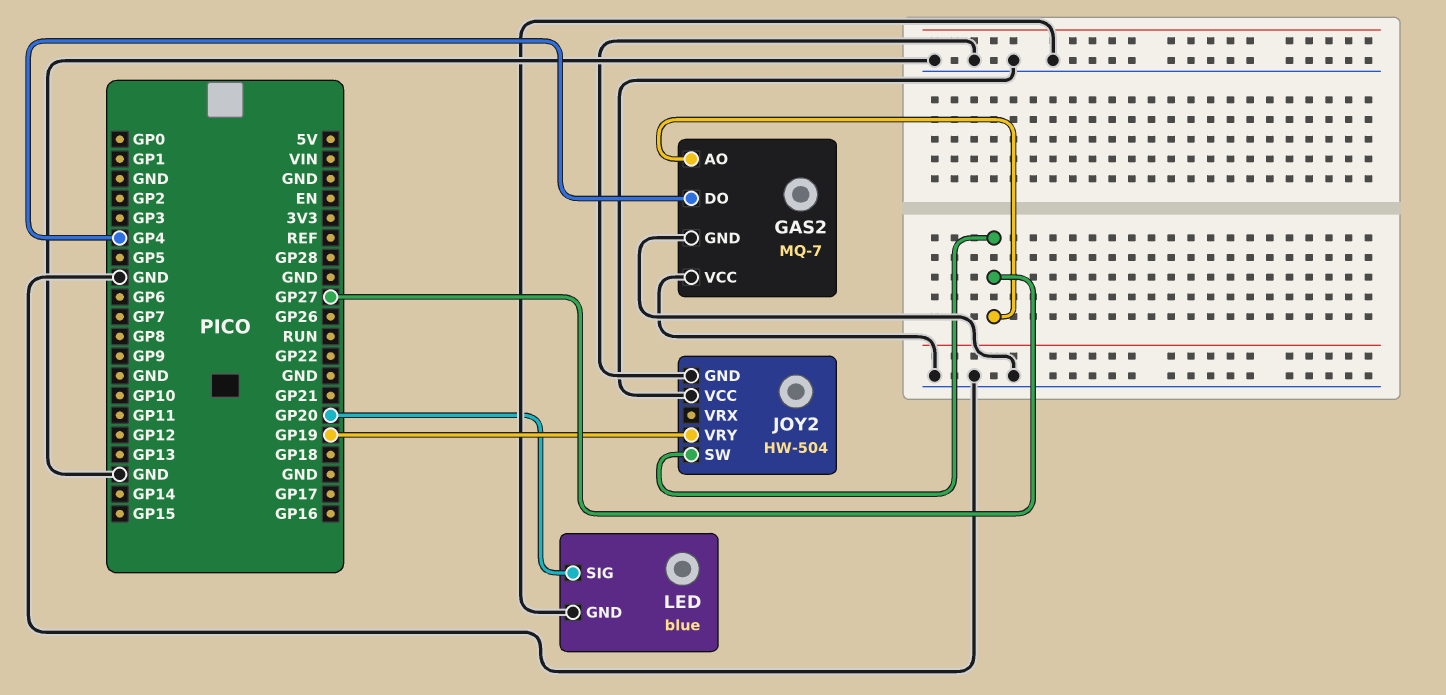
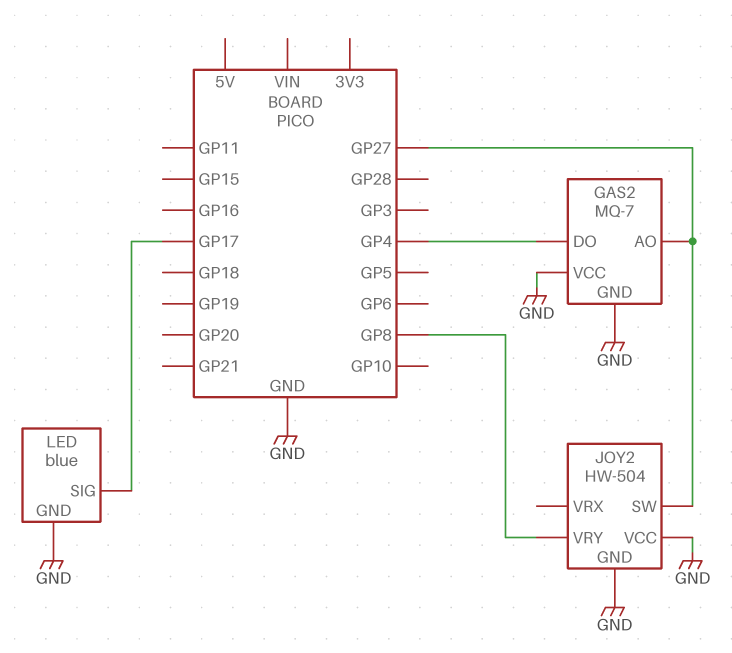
JOY2 pin VRY: GP19 -> GP8
LED pin SIG: GP20 -> GP17

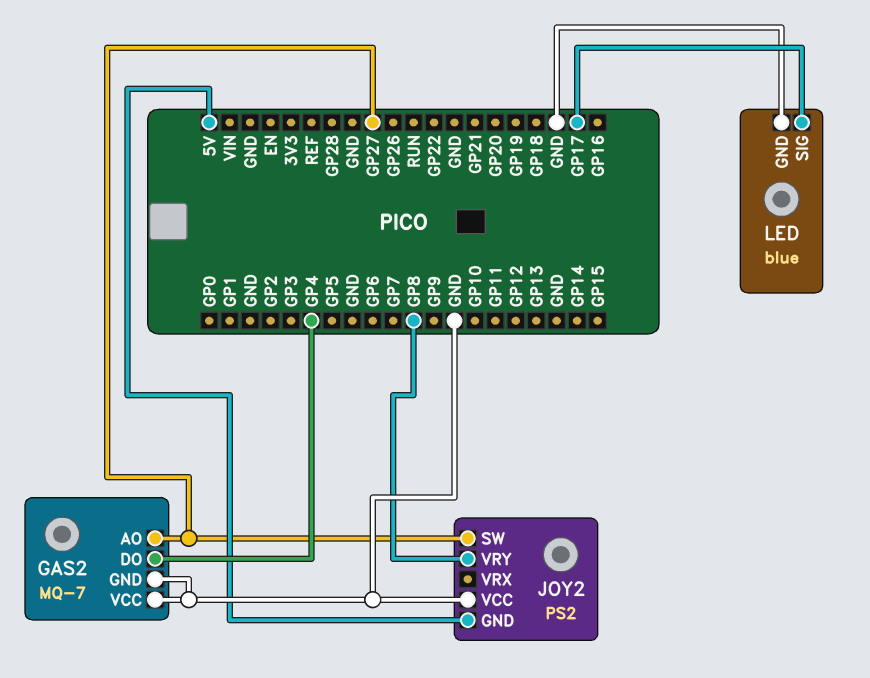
JOY2: HW-504 -> PS2
JOY2 pin GND: GND -> 5V

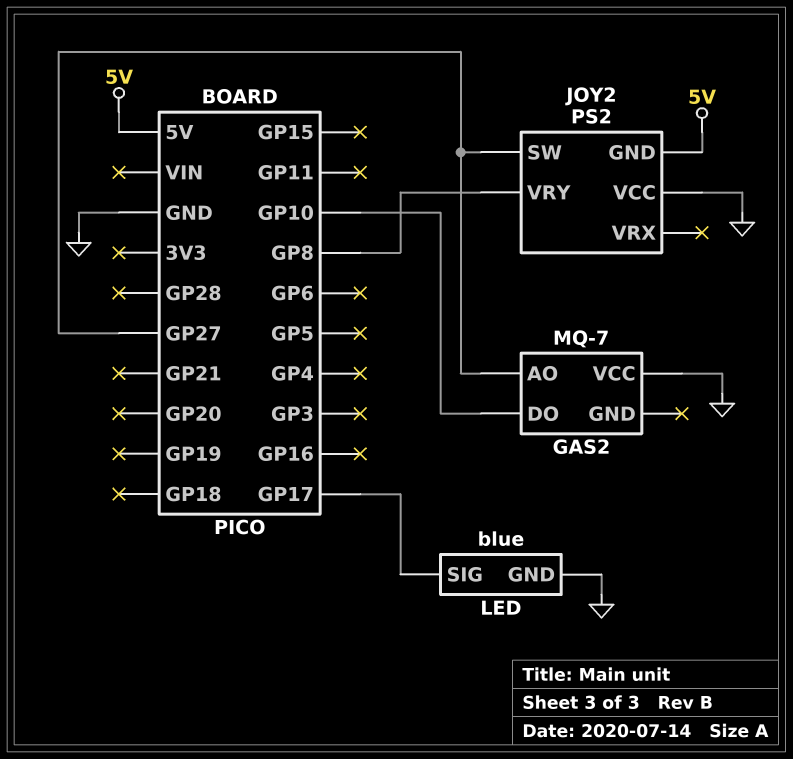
GAS2 pin DO: GP4 -> GP10
GAS2 pin GND: GND -> none

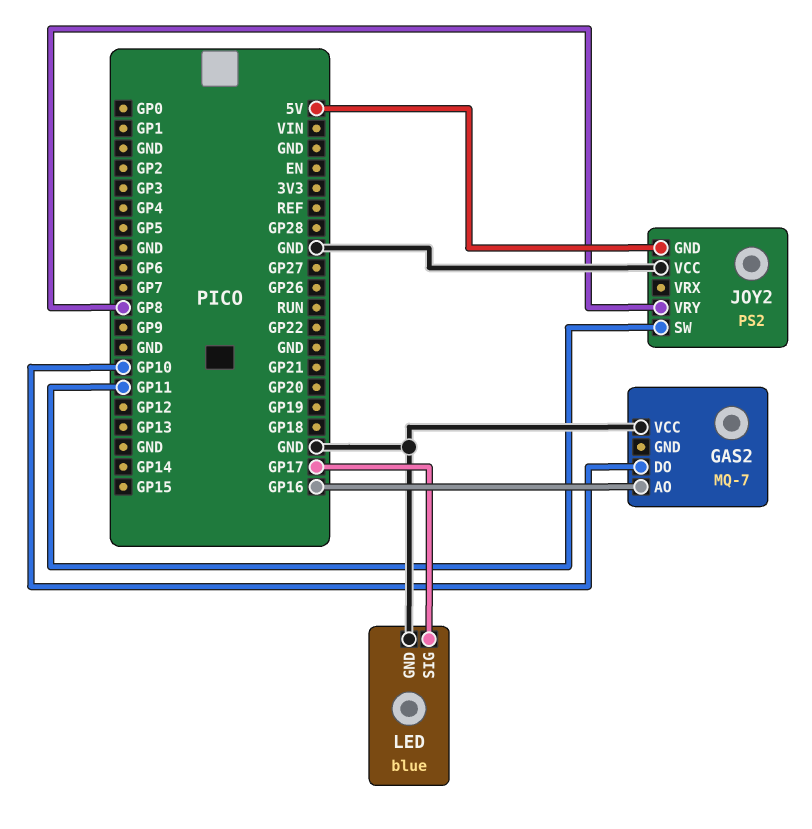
GAS2 pin AO: GP27 -> GP16
JOY2 pin SW: GP27 -> GP11

